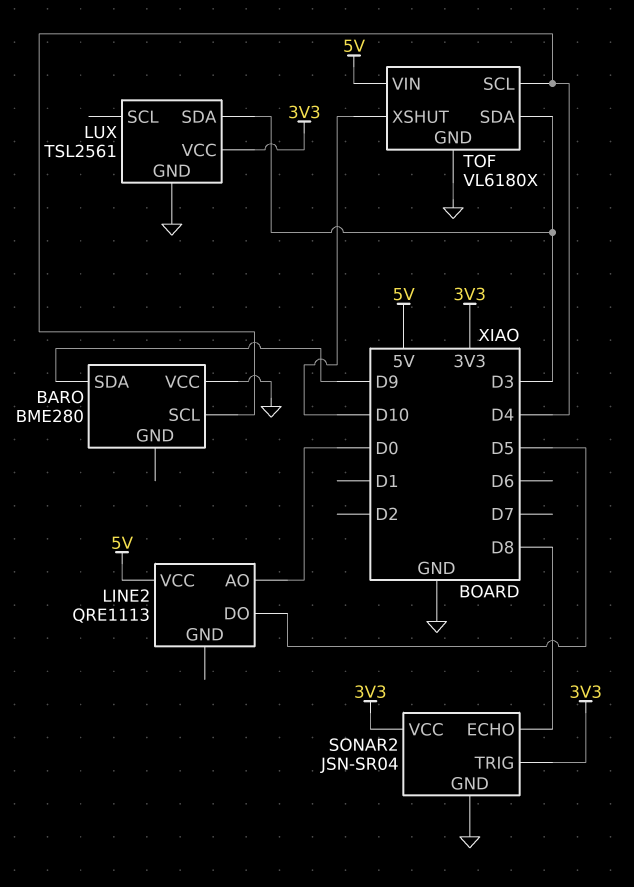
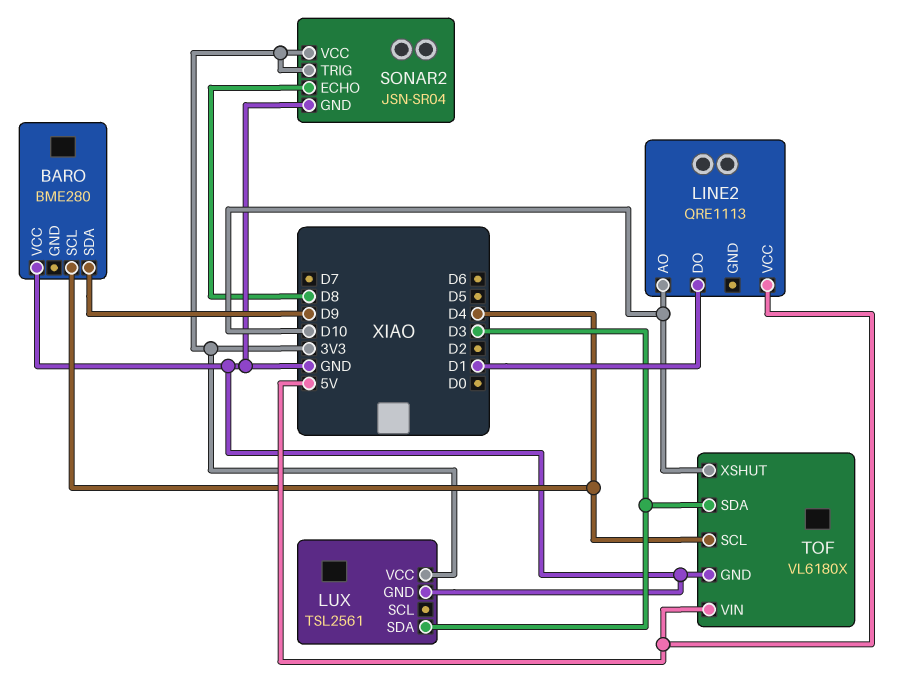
LINE2 pin AO: D0 -> D10
LINE2 pin DO: D5 -> D1

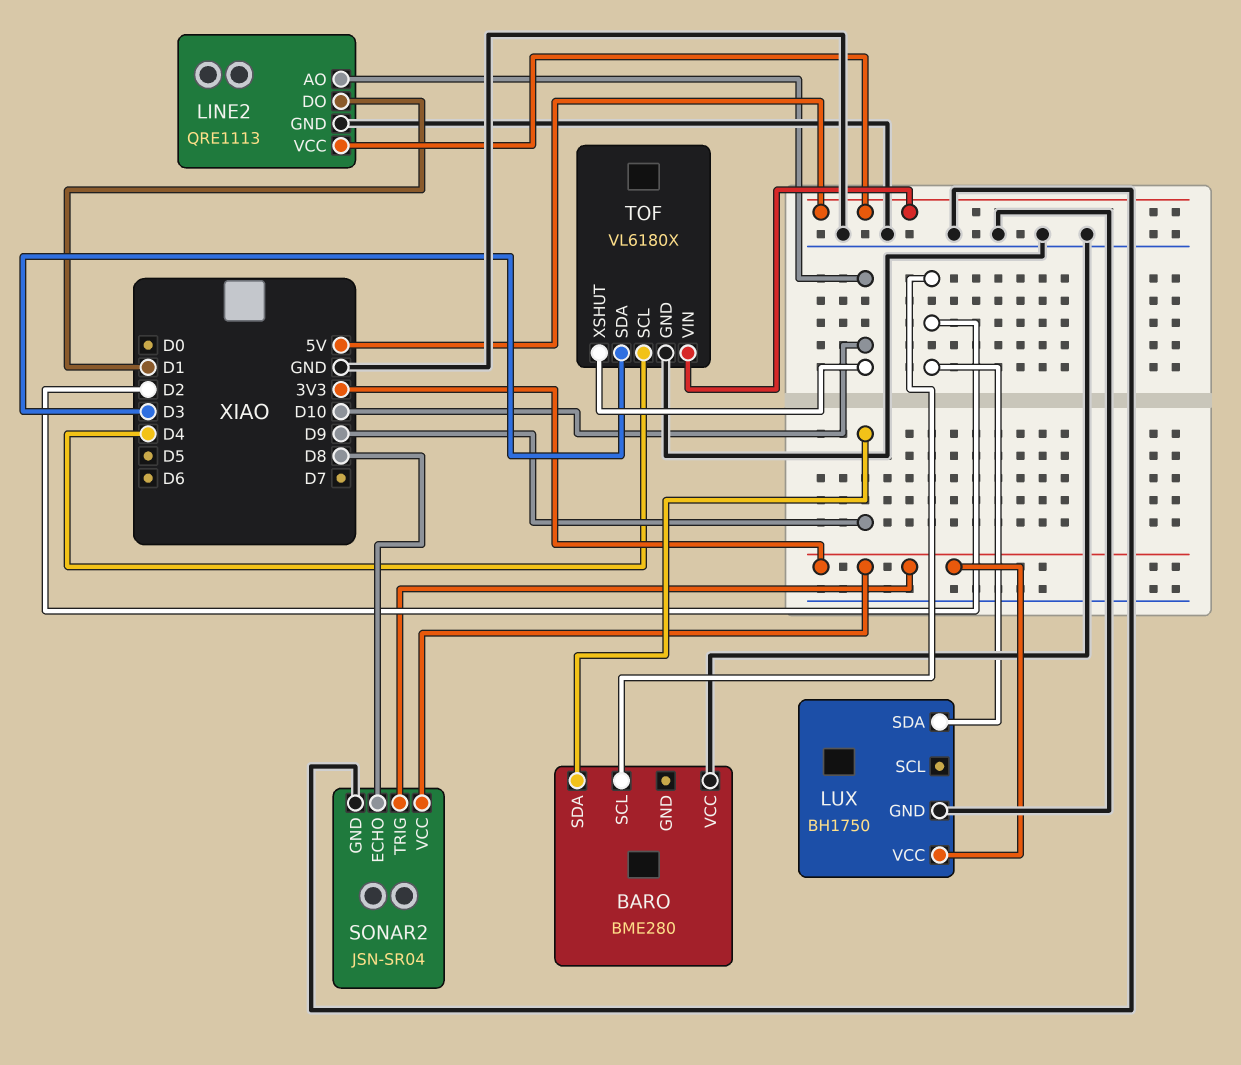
BARO pin SCL: D4 -> D2
LINE2 pin GND: none -> GND
LUX: TSL2561 -> BH1750
LUX pin SDA: D3 -> D2

